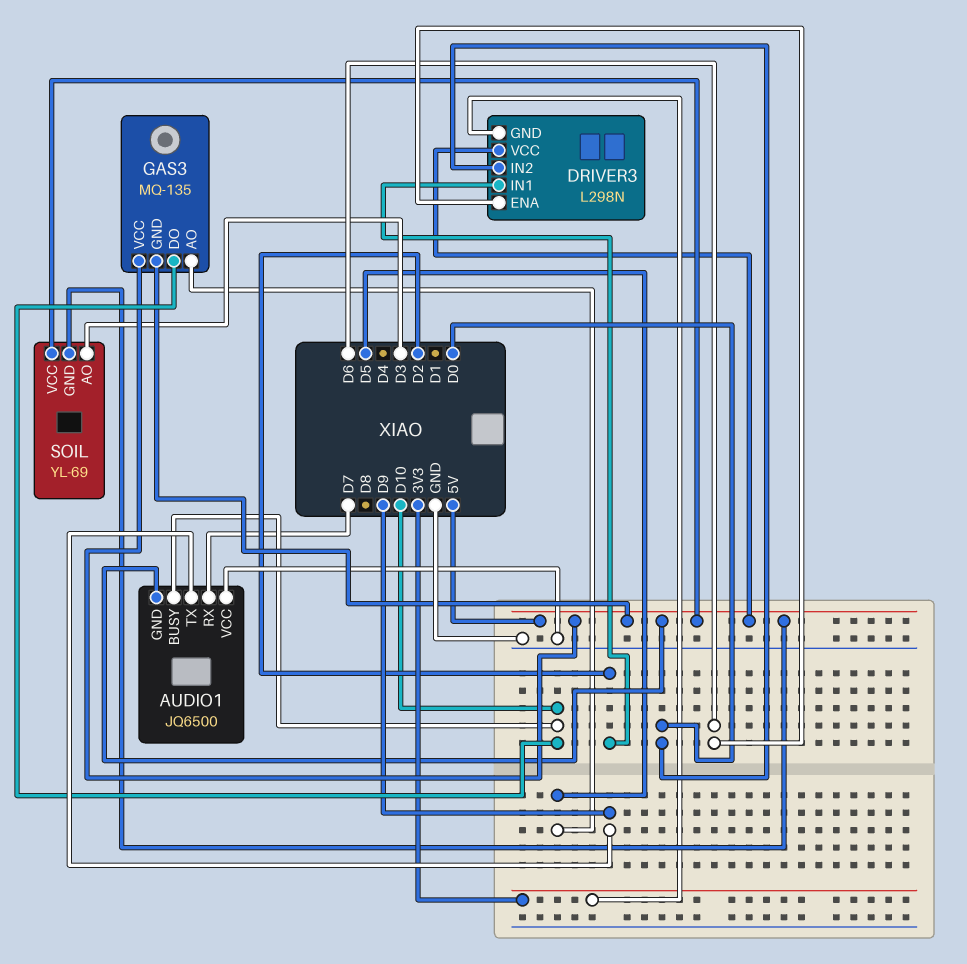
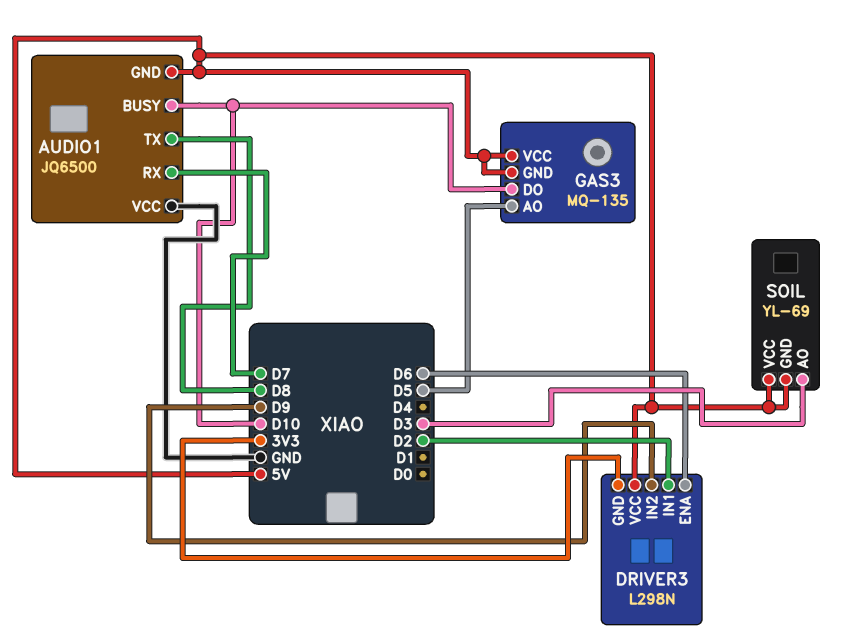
AUDIO1 pin TX: D9 -> D8
DRIVER3 pin IN2: D0 -> D9

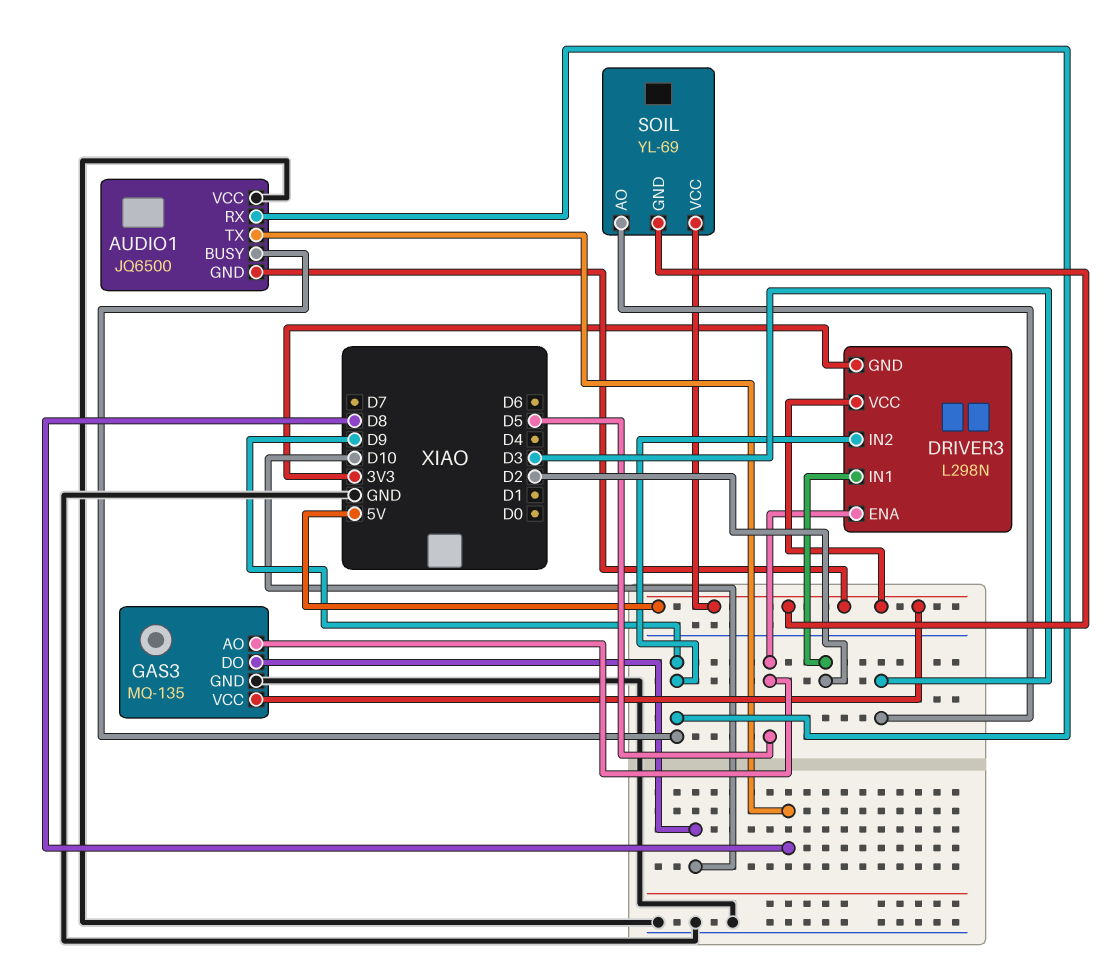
AUDIO1 pin BUSY: D10 -> D9
AUDIO1 pin RX: D7 -> D9
DRIVER3 pin ENA: D6 -> D5
GAS3 pin GND: 5V -> GND

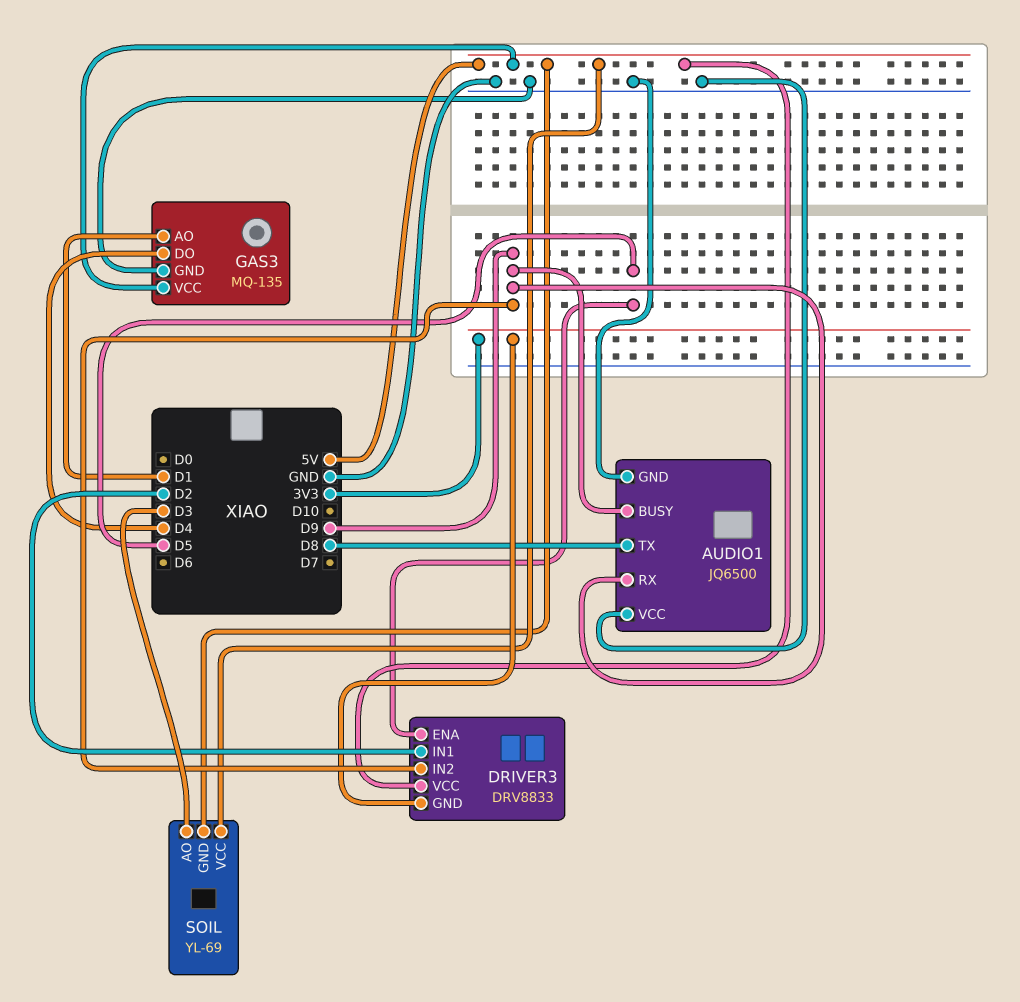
AUDIO1 pin GND: 5V -> GND
DRIVER3: L298N -> DRV8833
GAS3 pin AO: D5 -> D1
GAS3 pin DO: D10 -> D4

